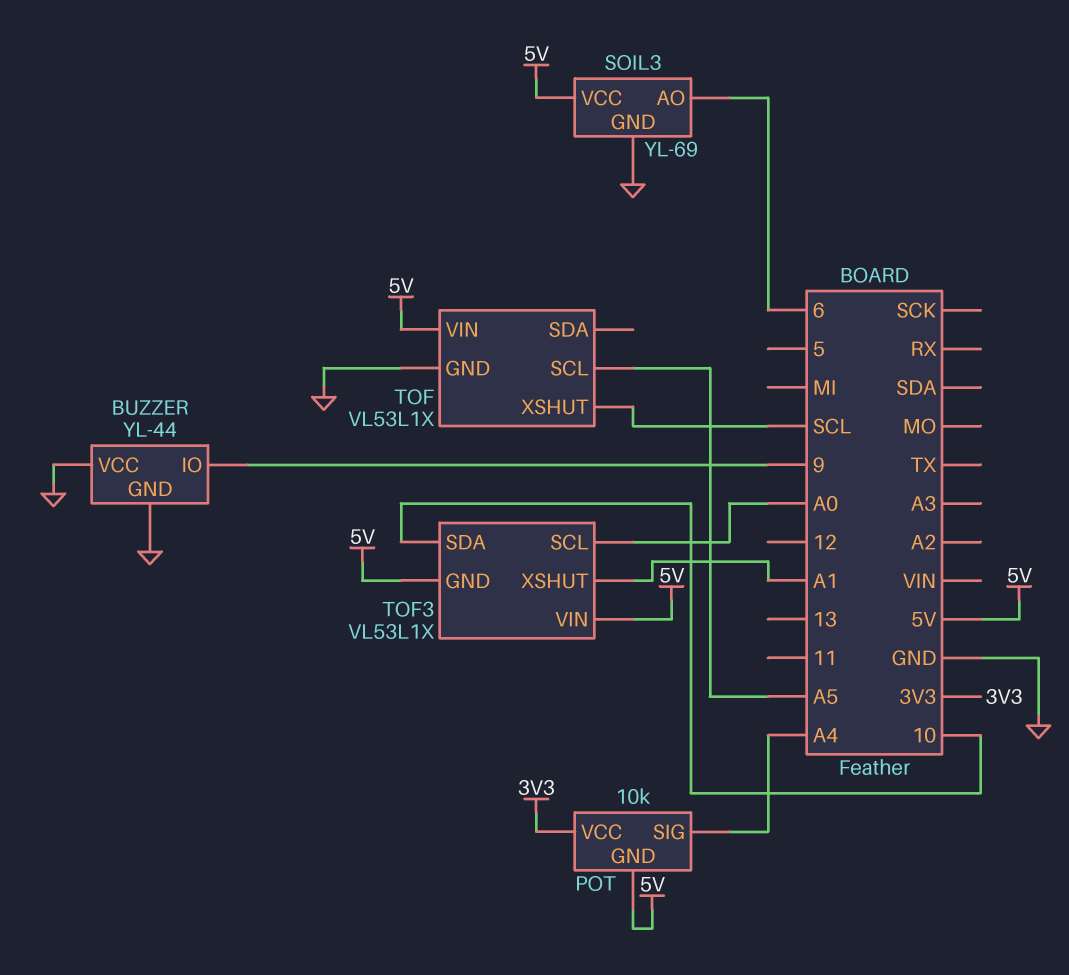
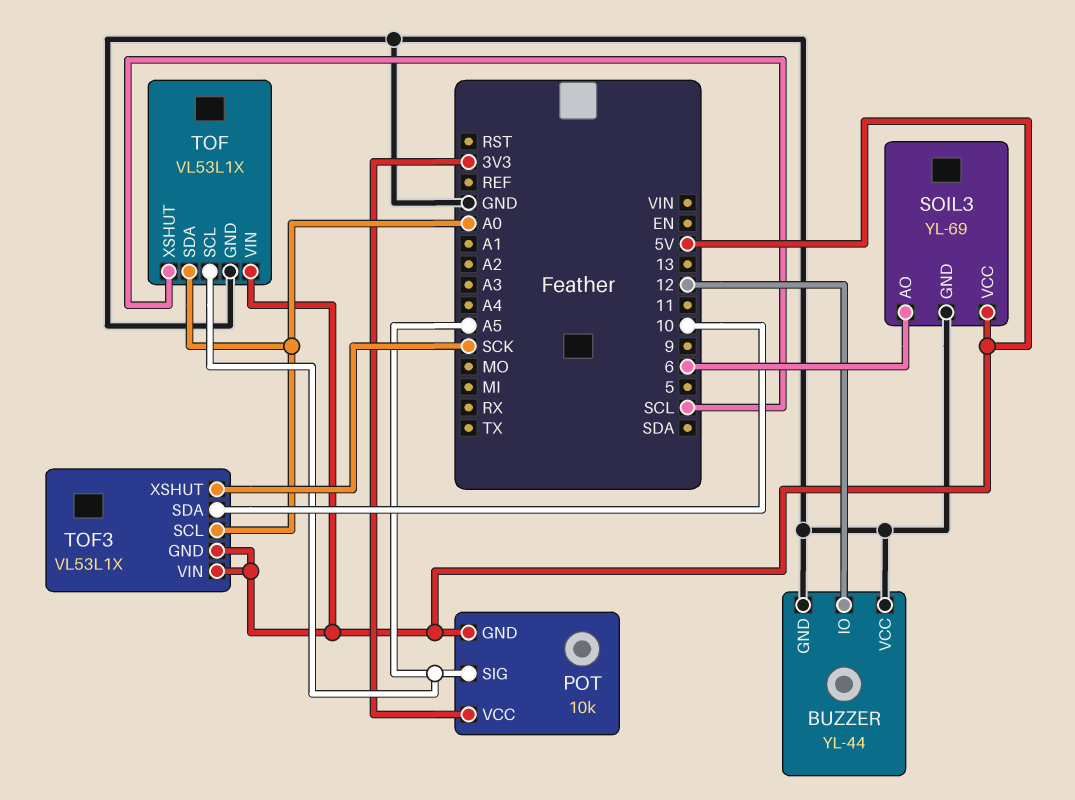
BUZZER pin IO: 9 -> 12
POT pin SIG: A4 -> A5
TOF pin SDA: none -> A0
TOF3 pin XSHUT: A1 -> SCK

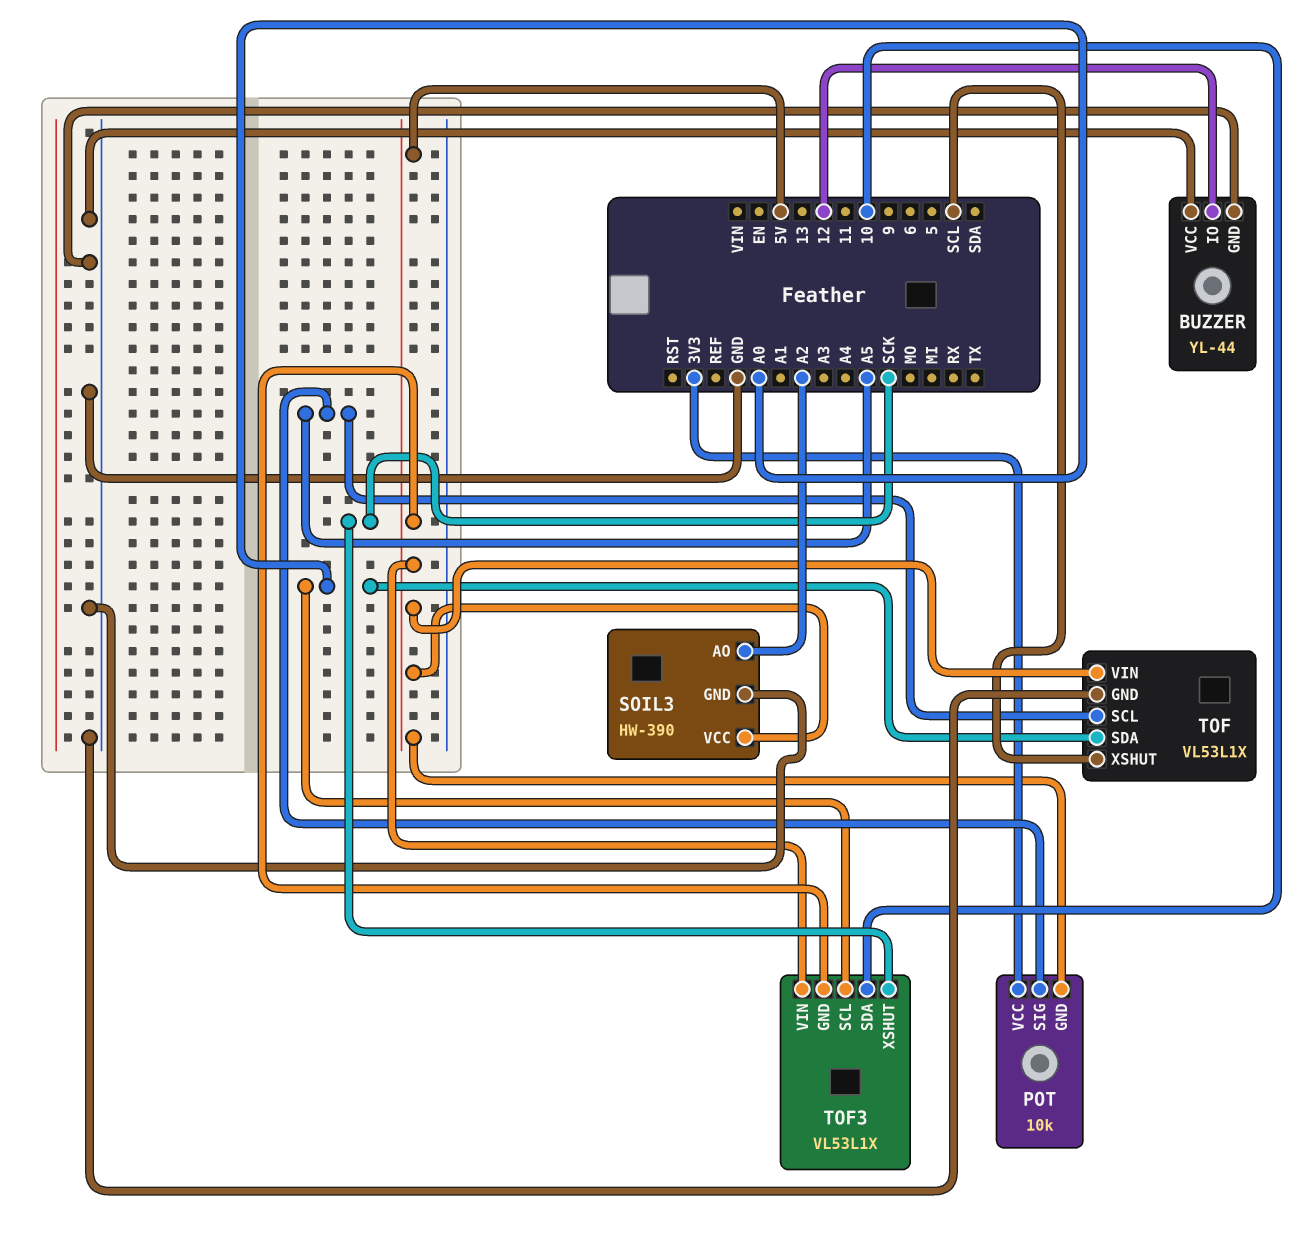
SOIL3: YL-69 -> HW-390
SOIL3 pin AO: 6 -> A2

